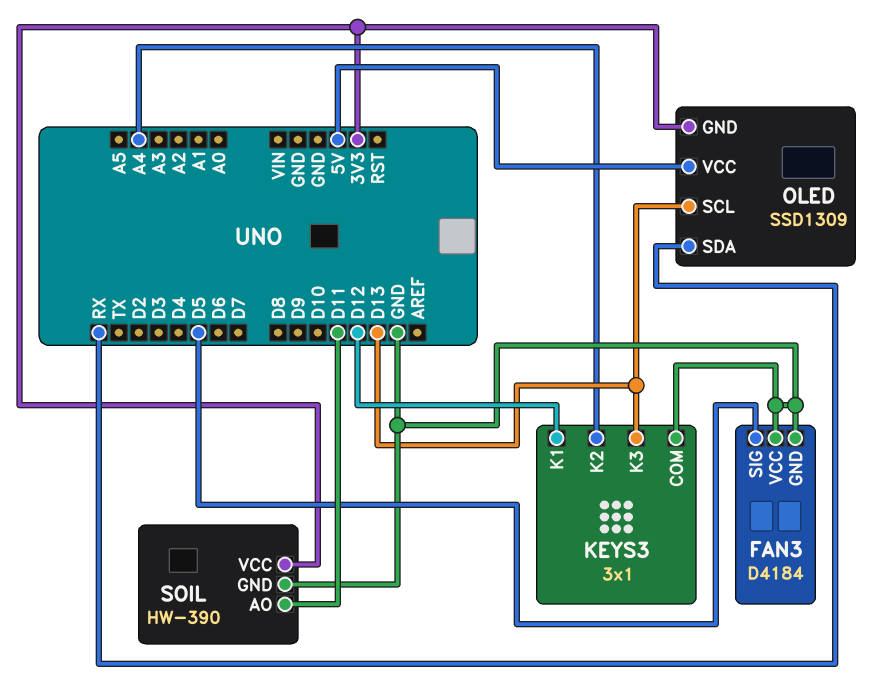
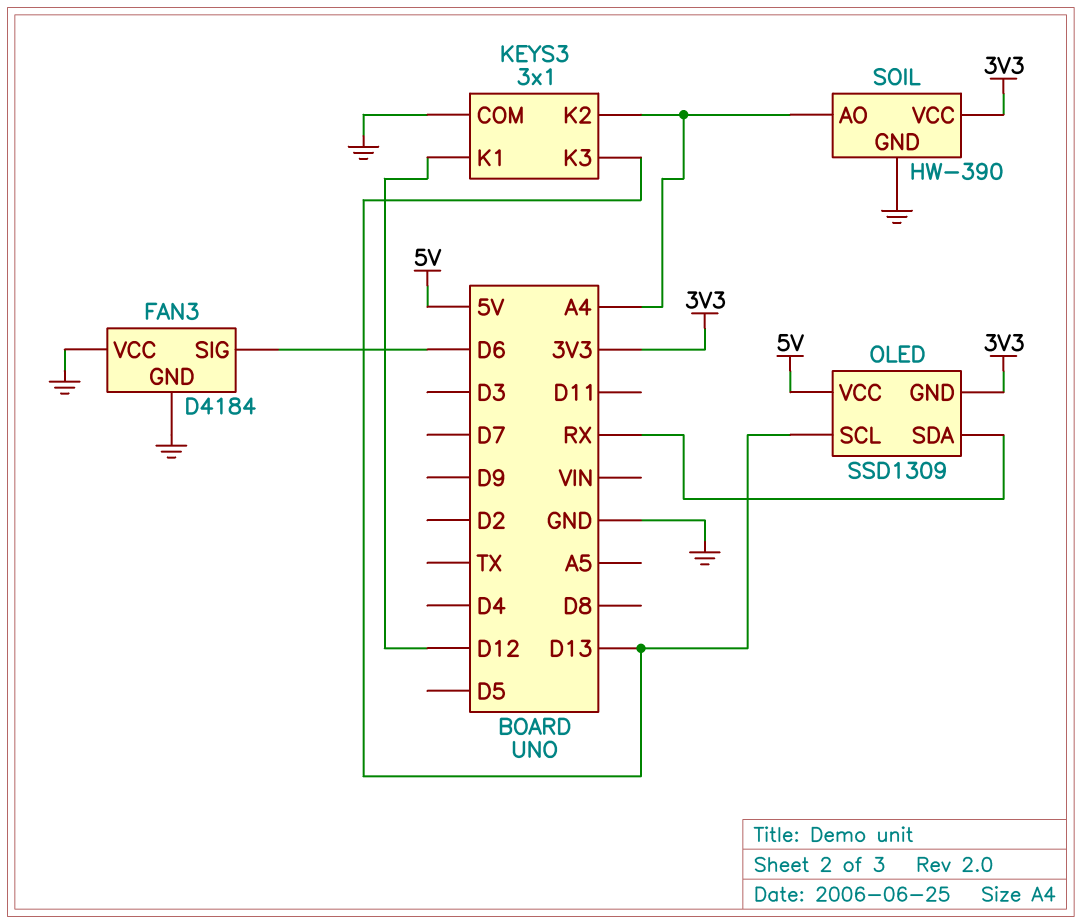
FAN3 pin SIG: D5 -> D6
SOIL pin AO: D11 -> A4

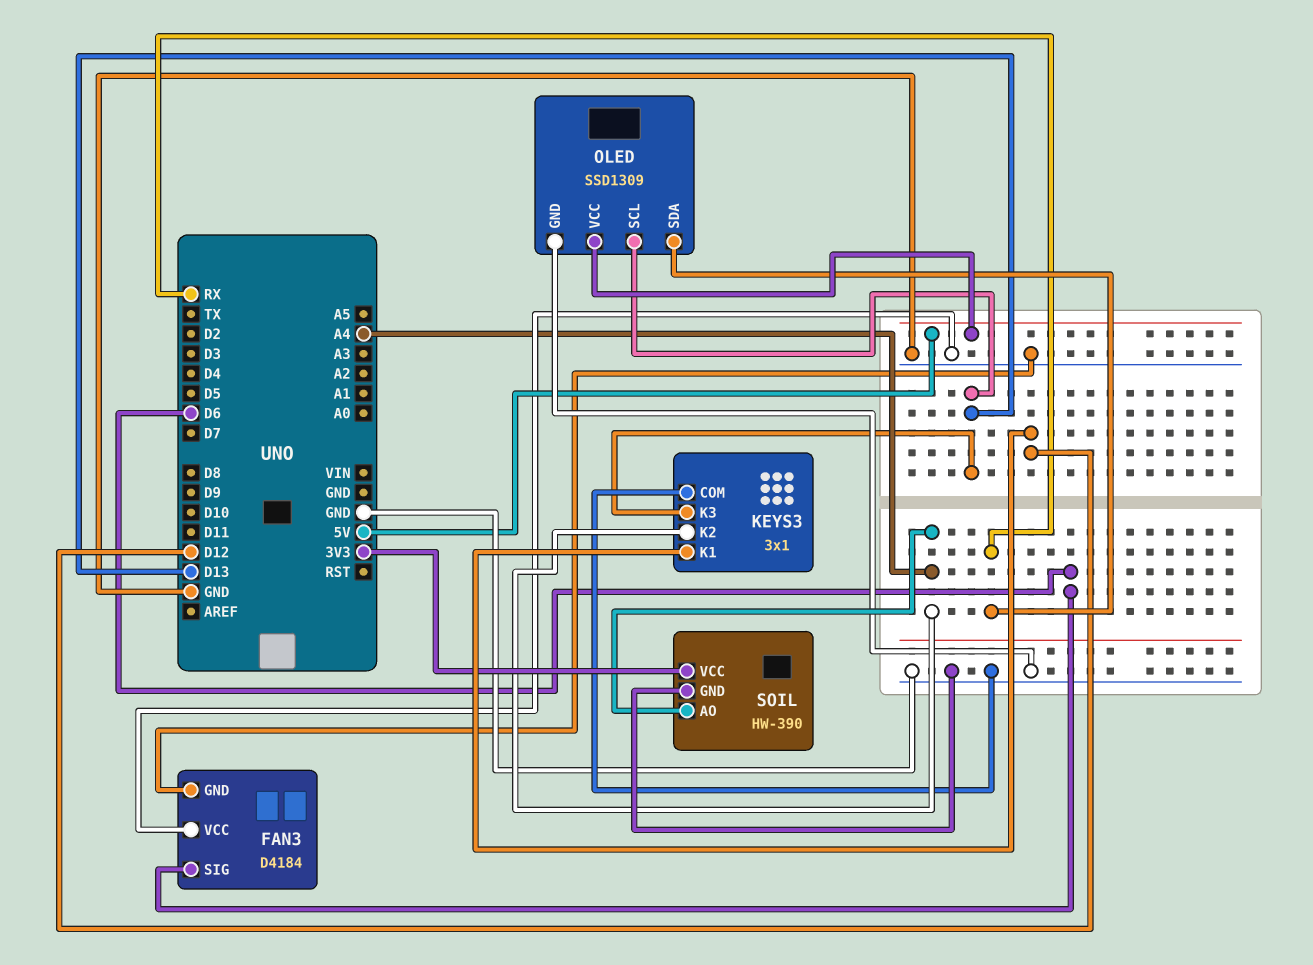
OLED pin GND: 3V3 -> GND

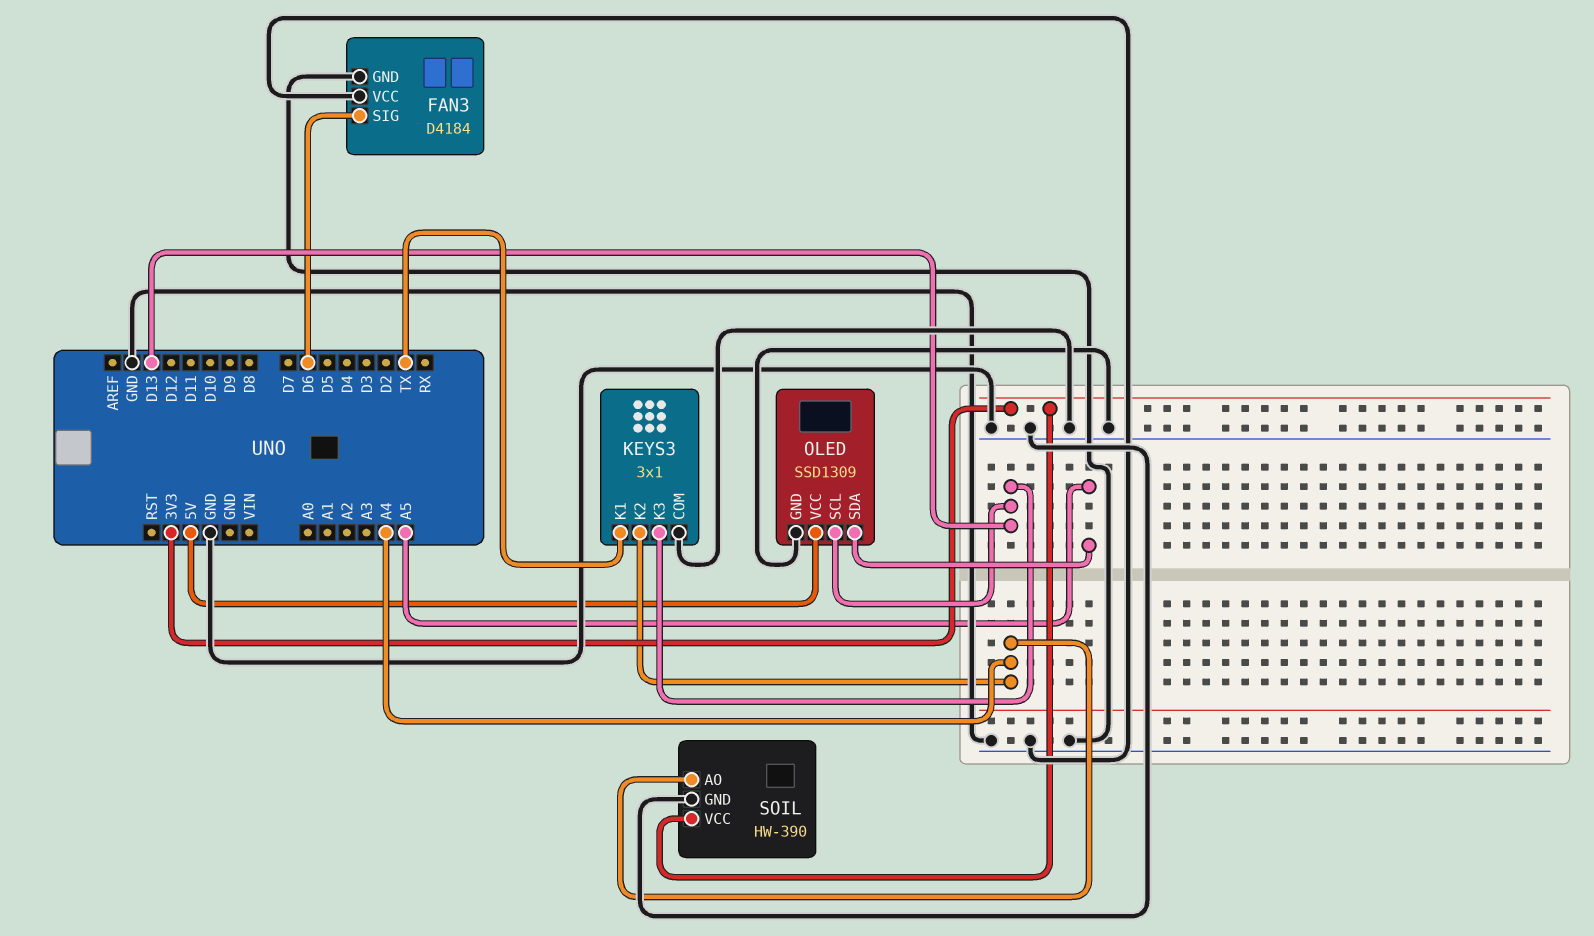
KEYS3 pin K1: D12 -> TX
OLED pin SDA: RX -> A5

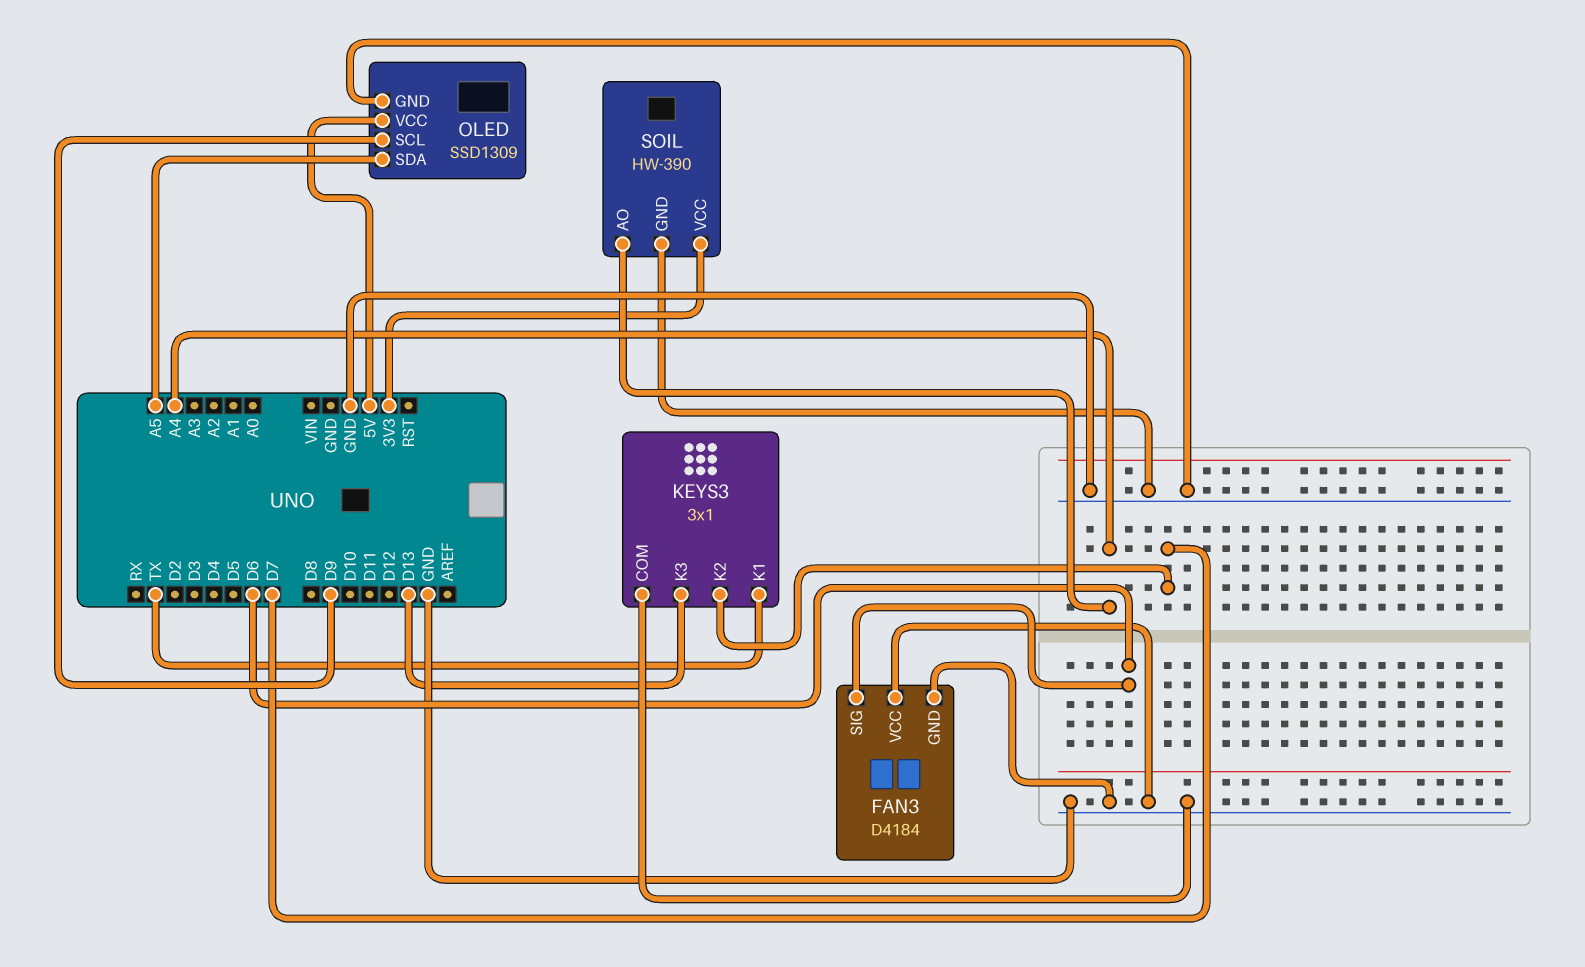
KEYS3 pin K2: A4 -> D7
OLED pin SCL: D13 -> D9

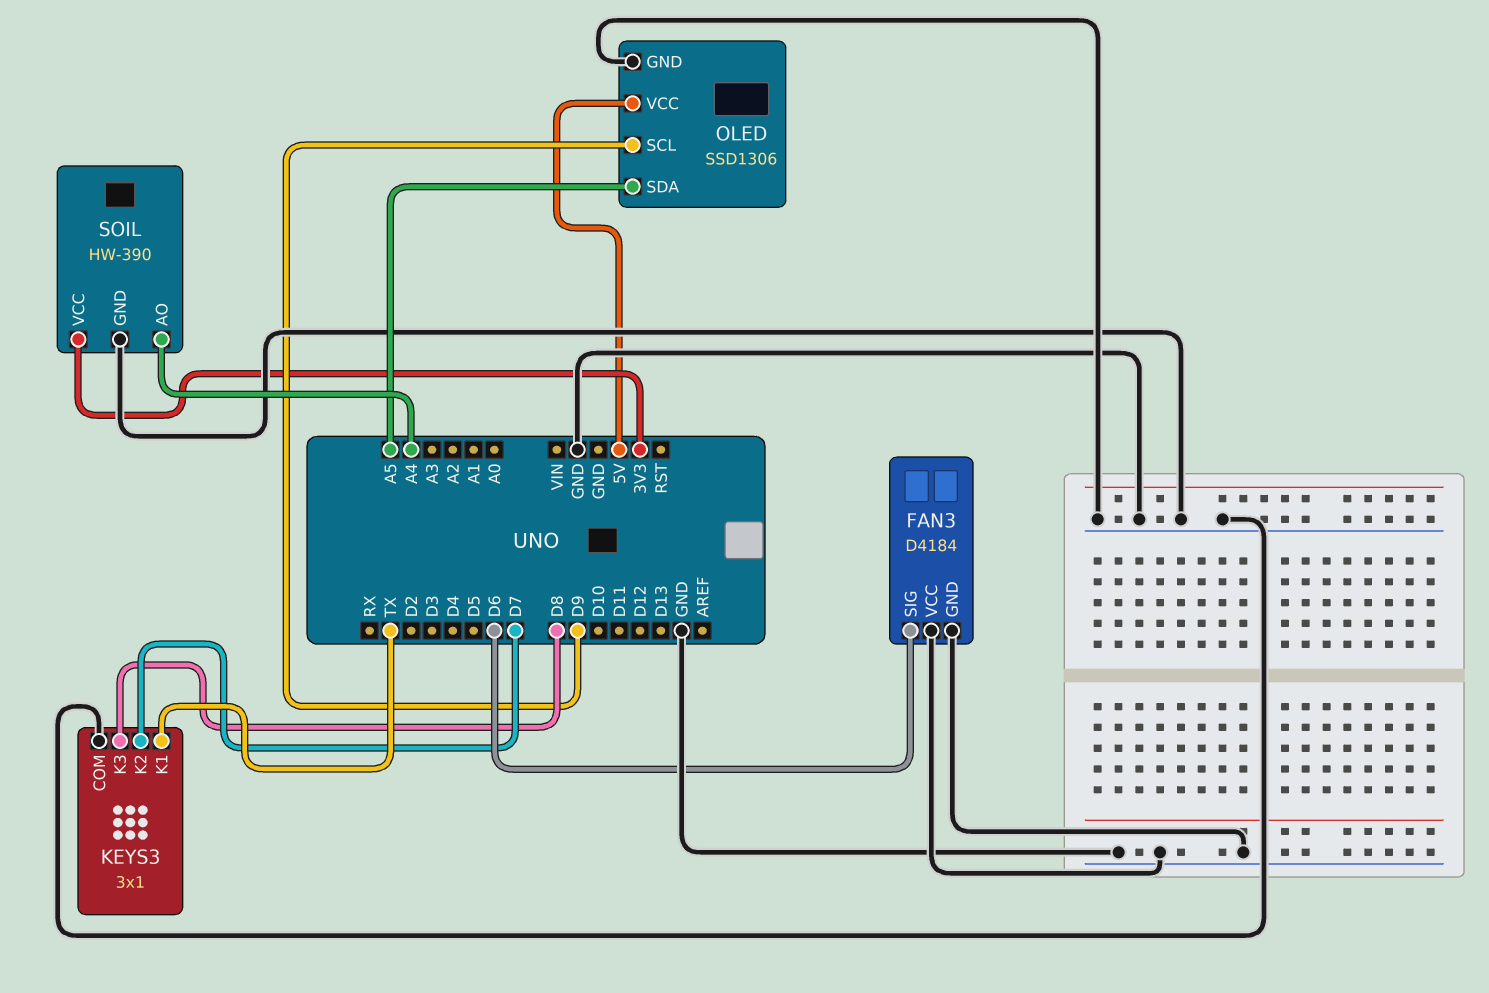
KEYS3 pin K3: D13 -> D8
OLED: SSD1309 -> SSD1306

